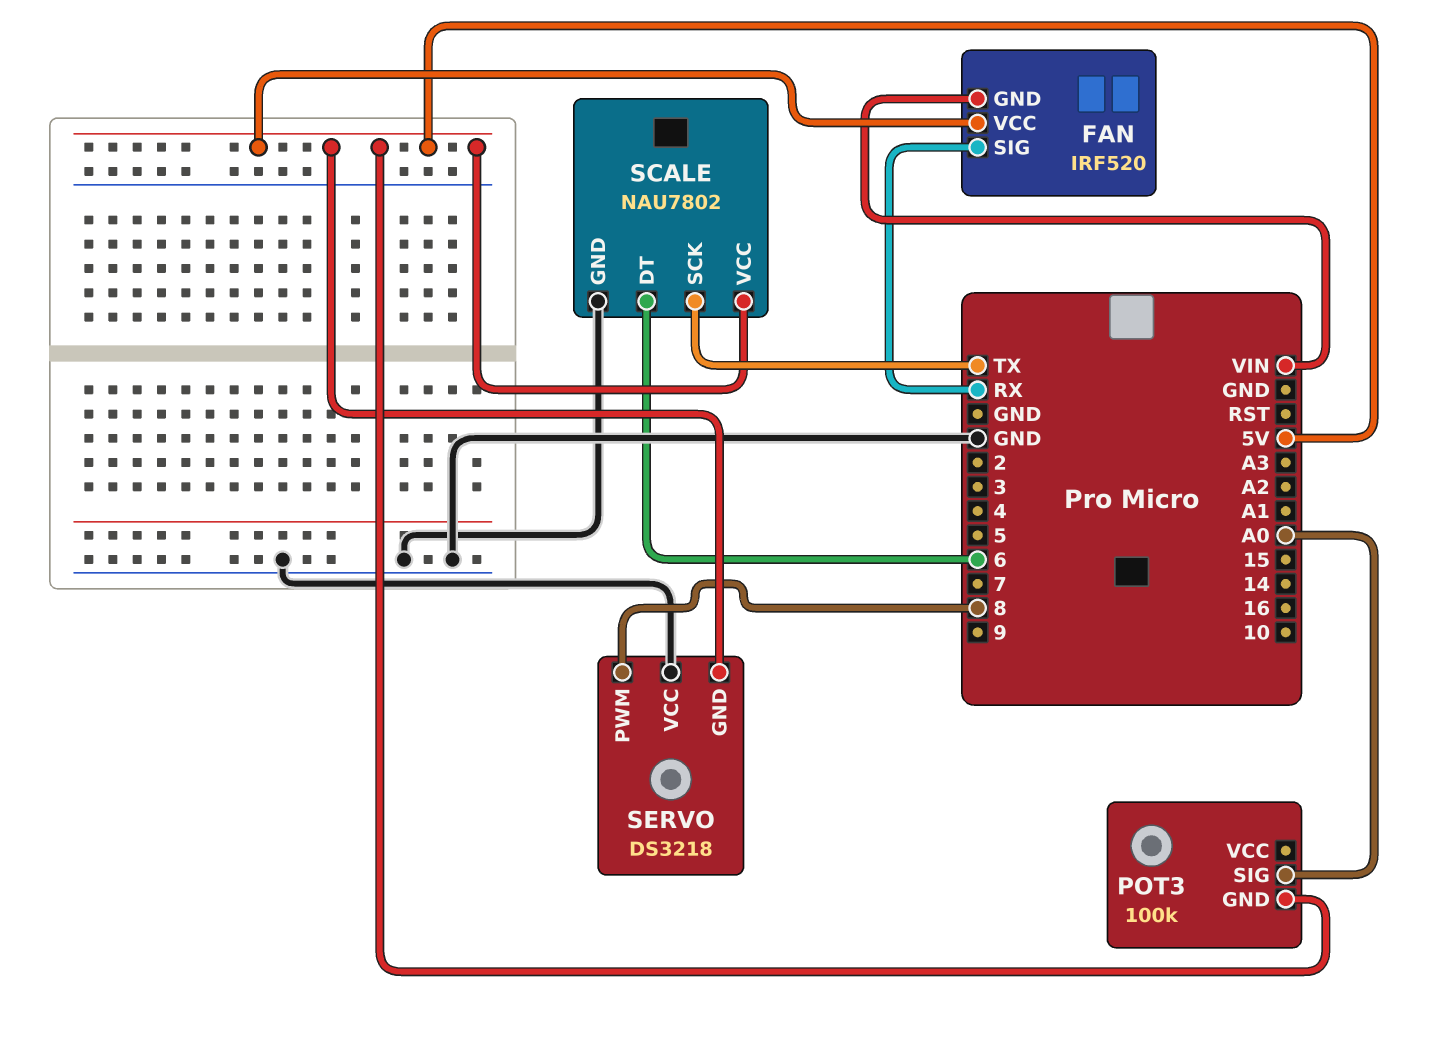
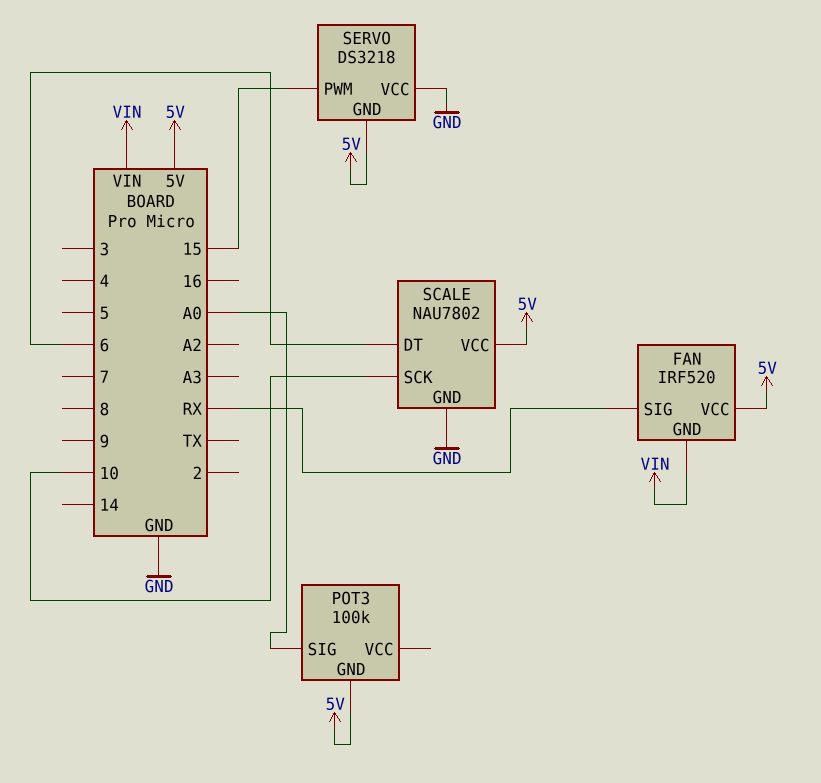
SCALE pin SCK: TX -> 10
SERVO pin PWM: 8 -> 15

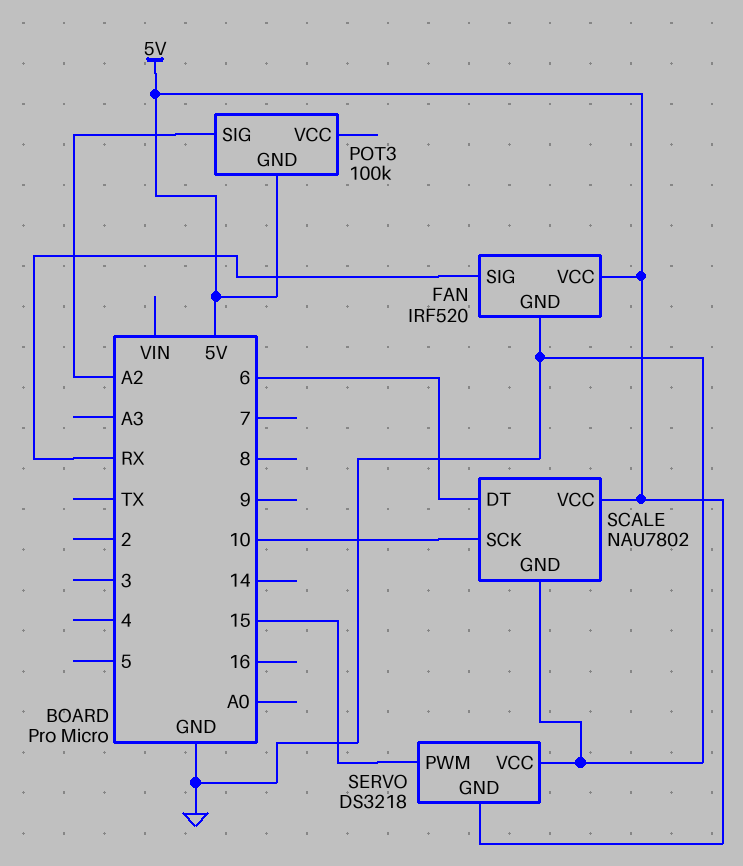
FAN pin GND: VIN -> GND
POT3 pin SIG: A0 -> A2

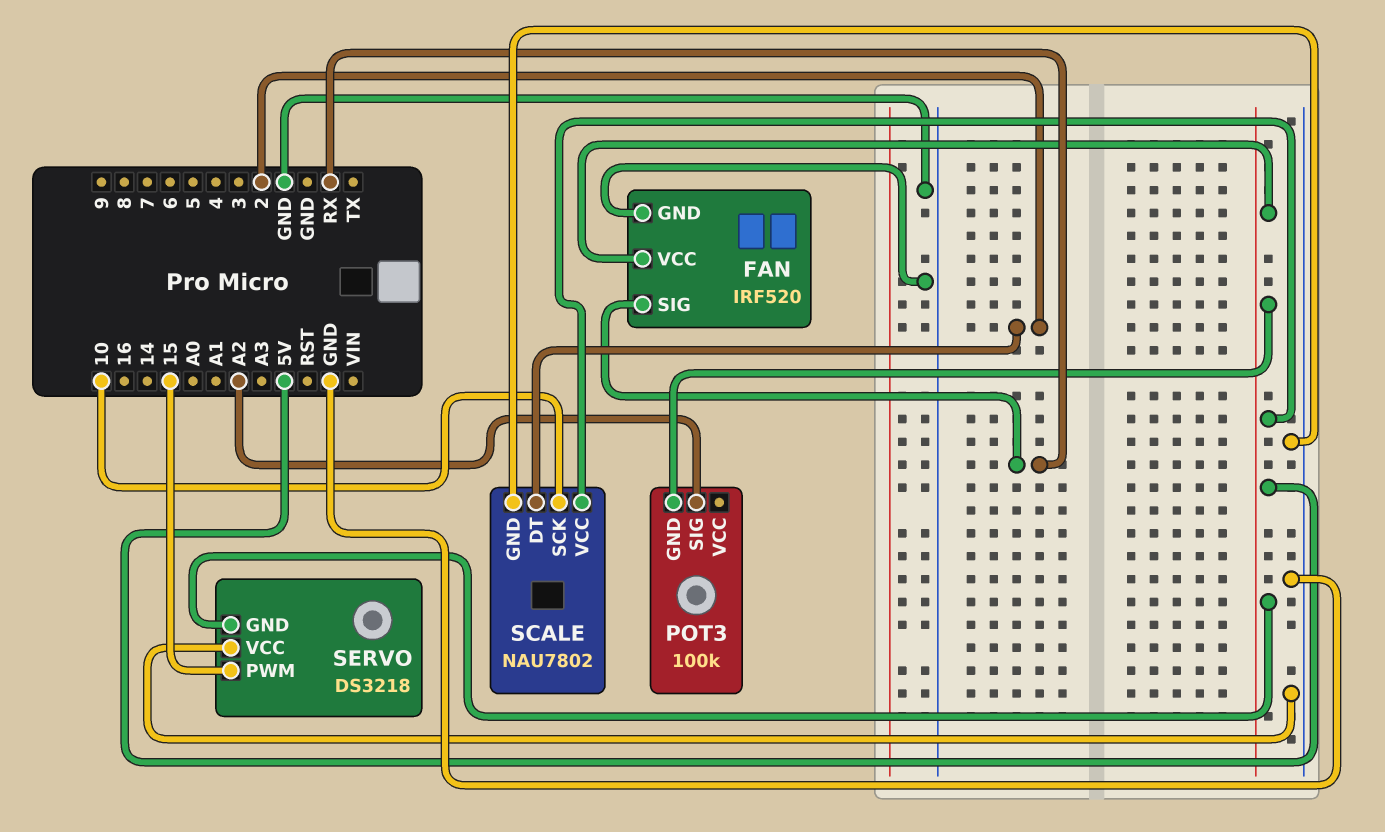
SCALE pin DT: 6 -> 2

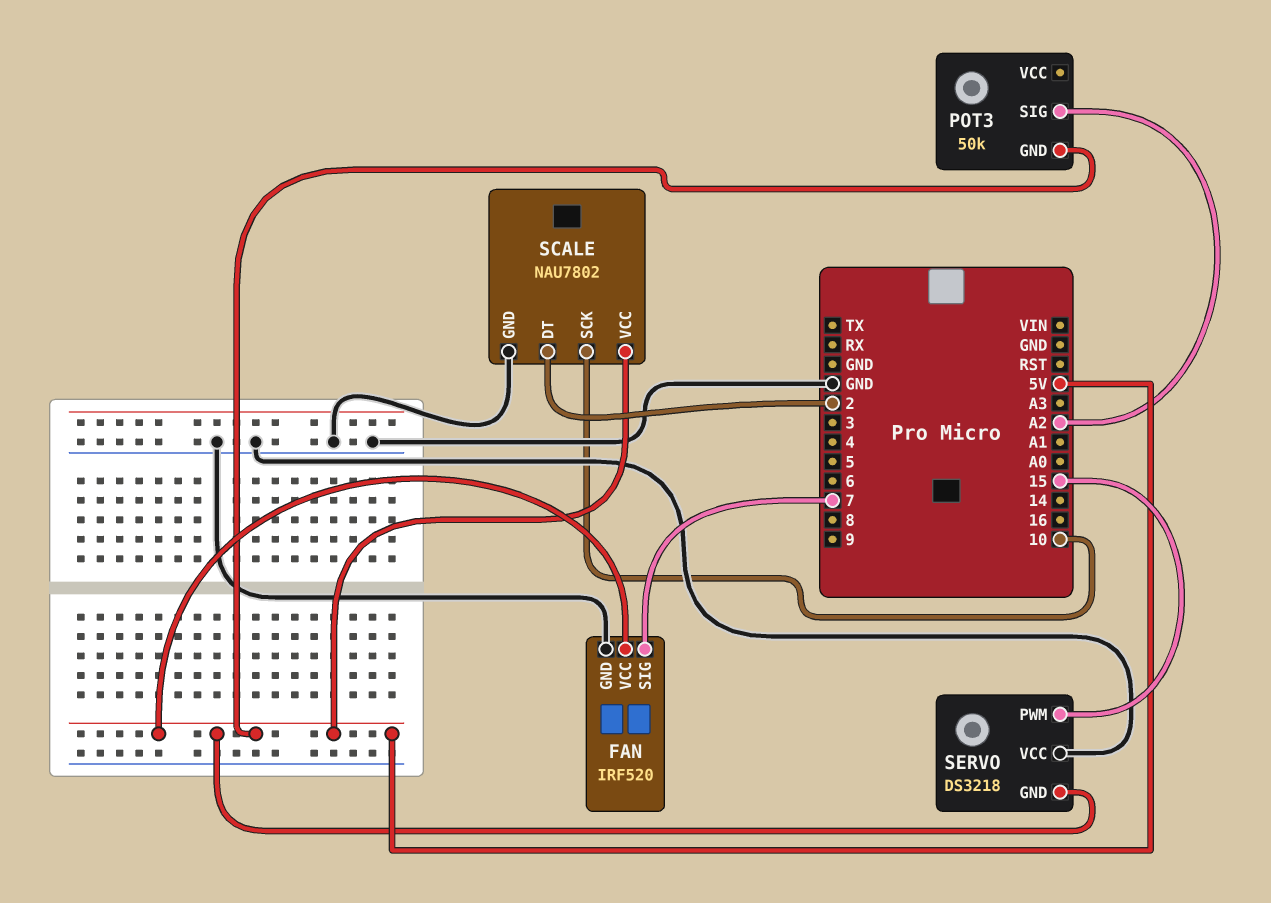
FAN pin SIG: RX -> 7
POT3: 100k -> 50k

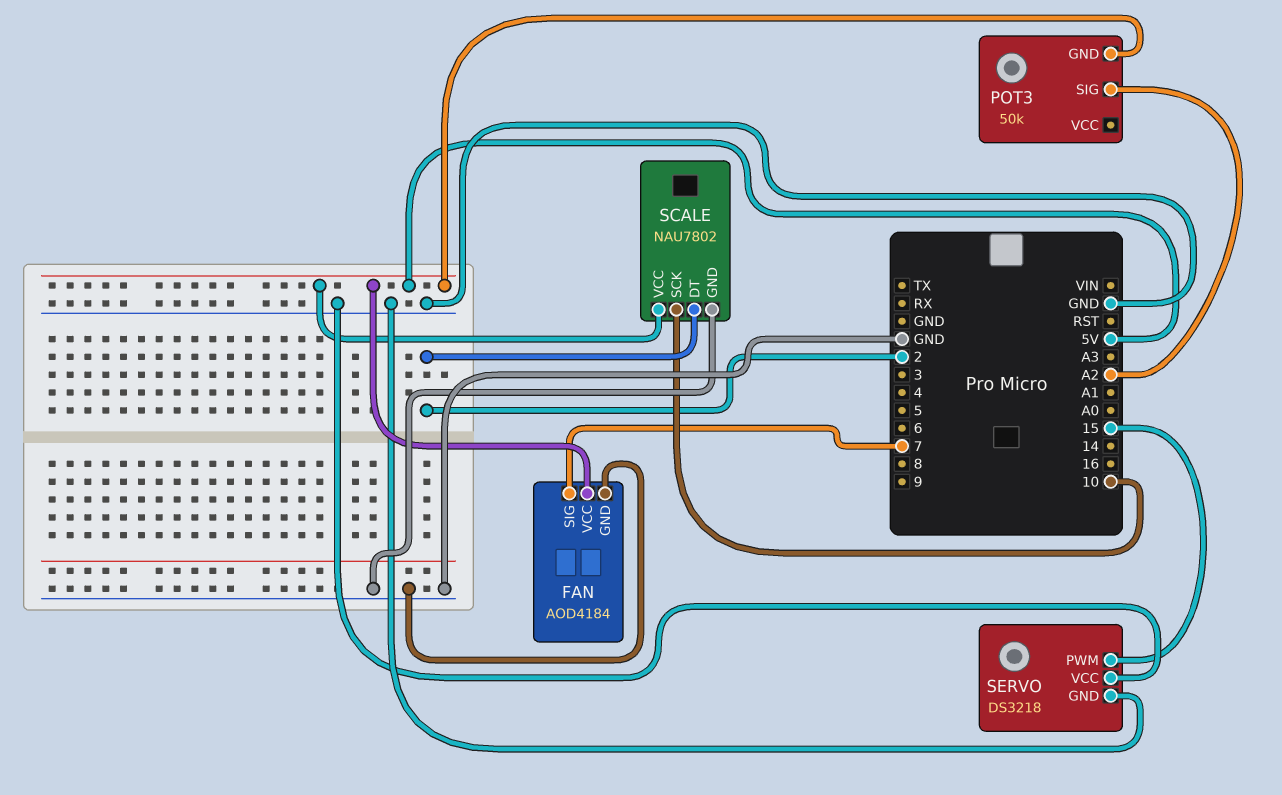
FAN: IRF520 -> AOD4184
SERVO pin GND: 5V -> GND

